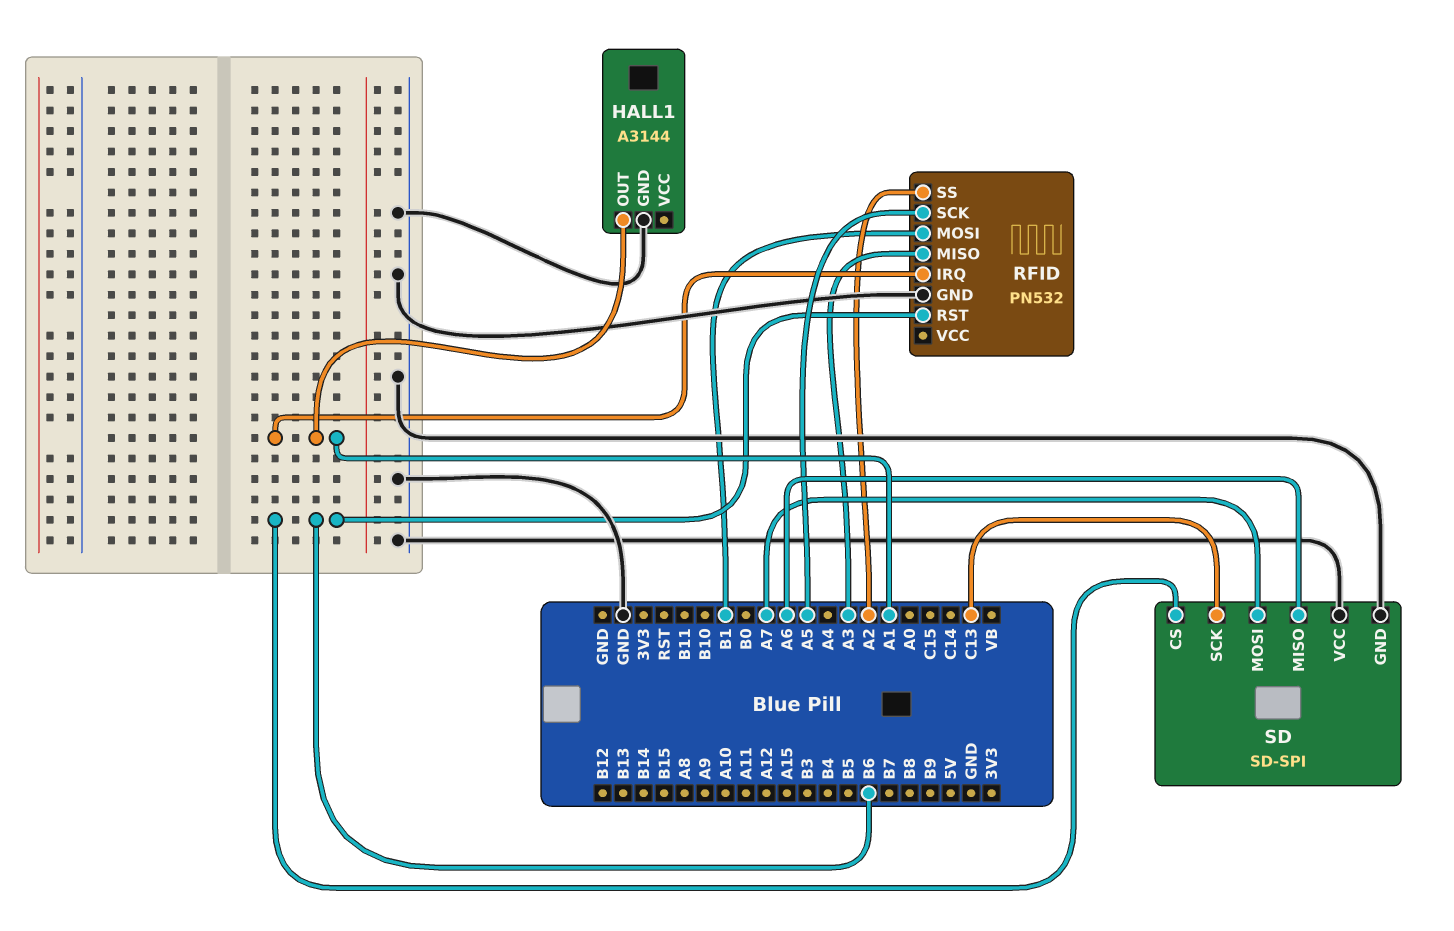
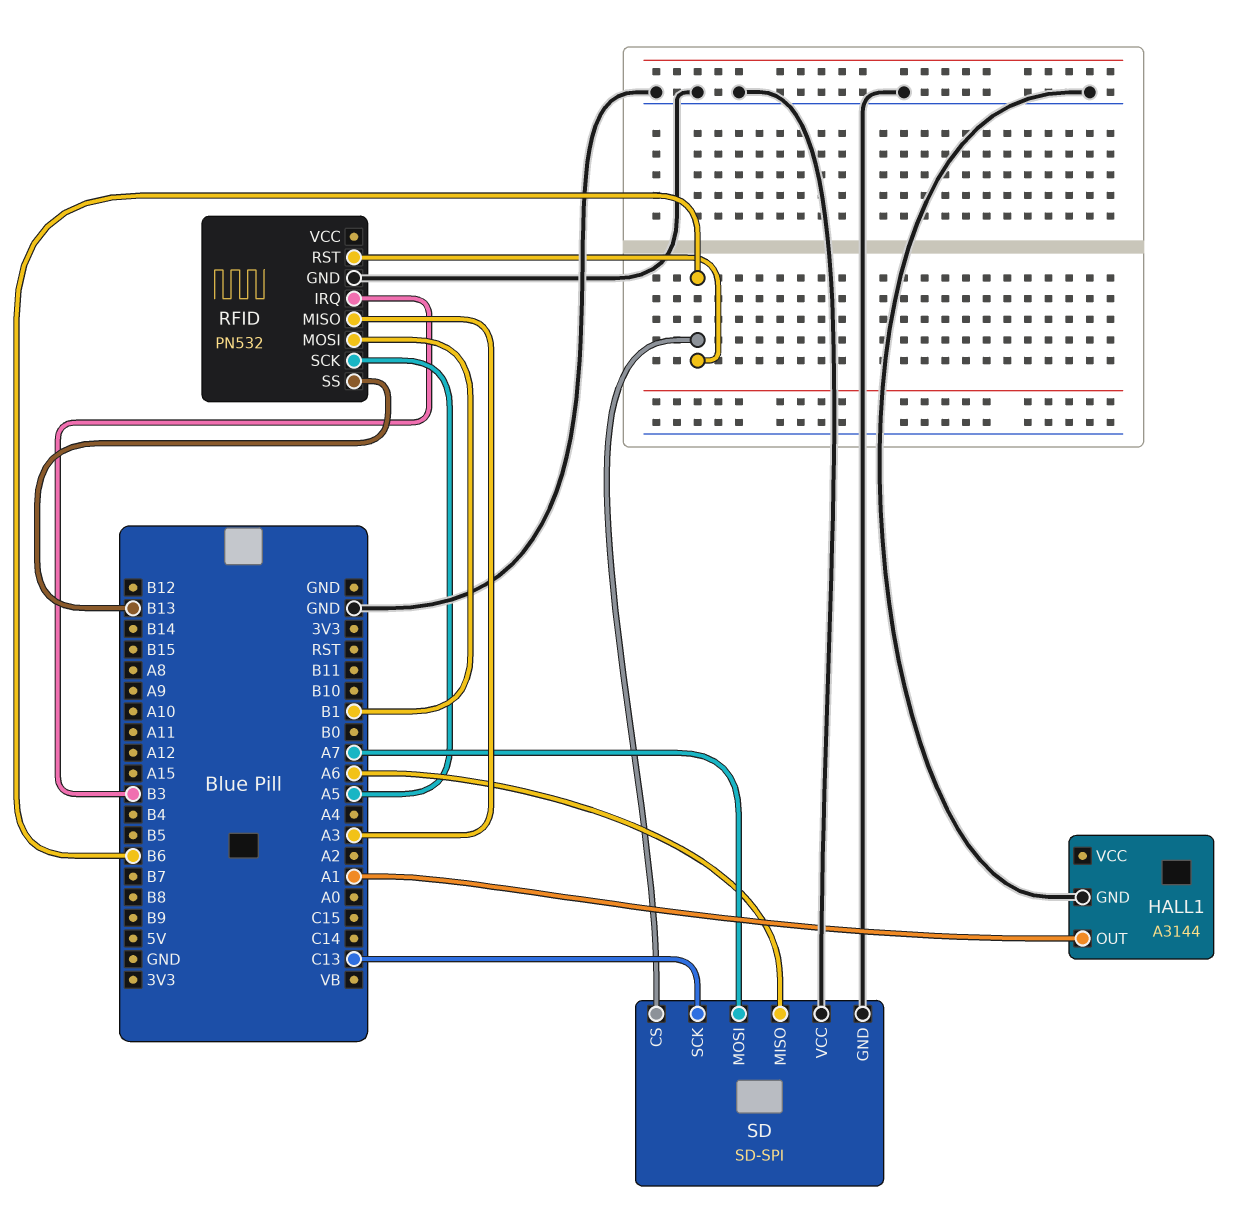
RFID pin IRQ: A1 -> B3
RFID pin SS: A2 -> B13

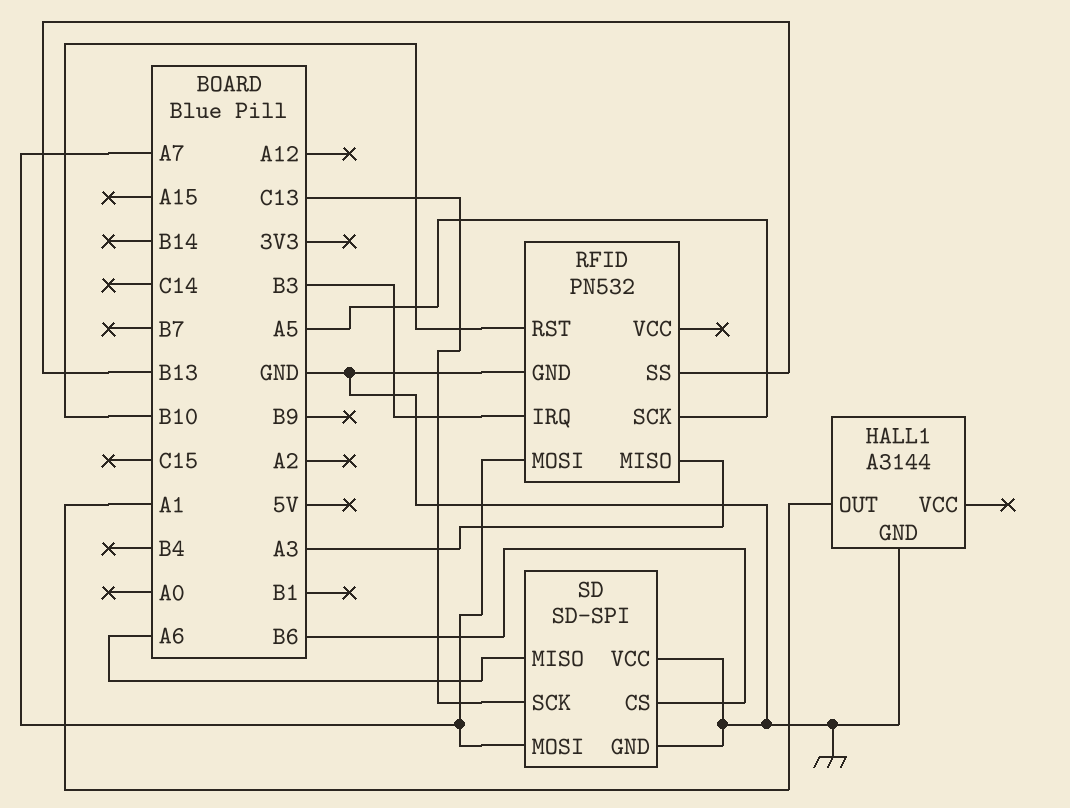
RFID pin MOSI: B1 -> A7
RFID pin RST: B6 -> B10

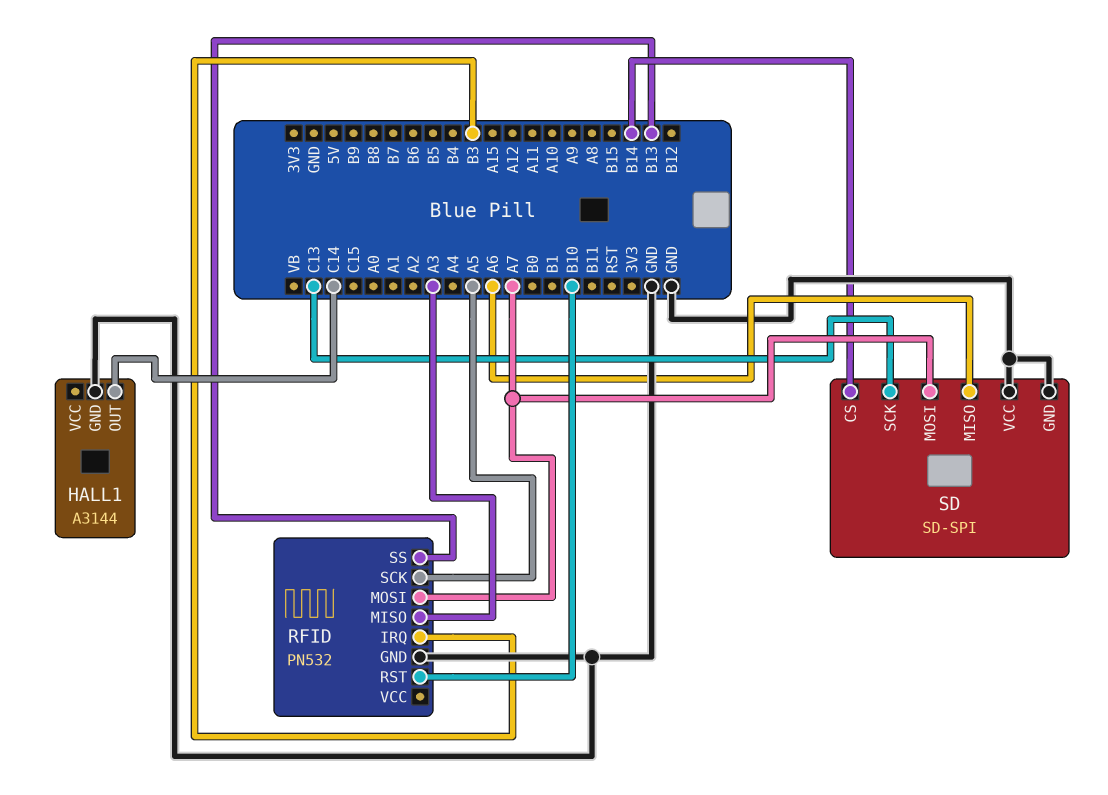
HALL1 pin OUT: A1 -> C14
SD pin CS: B6 -> B14

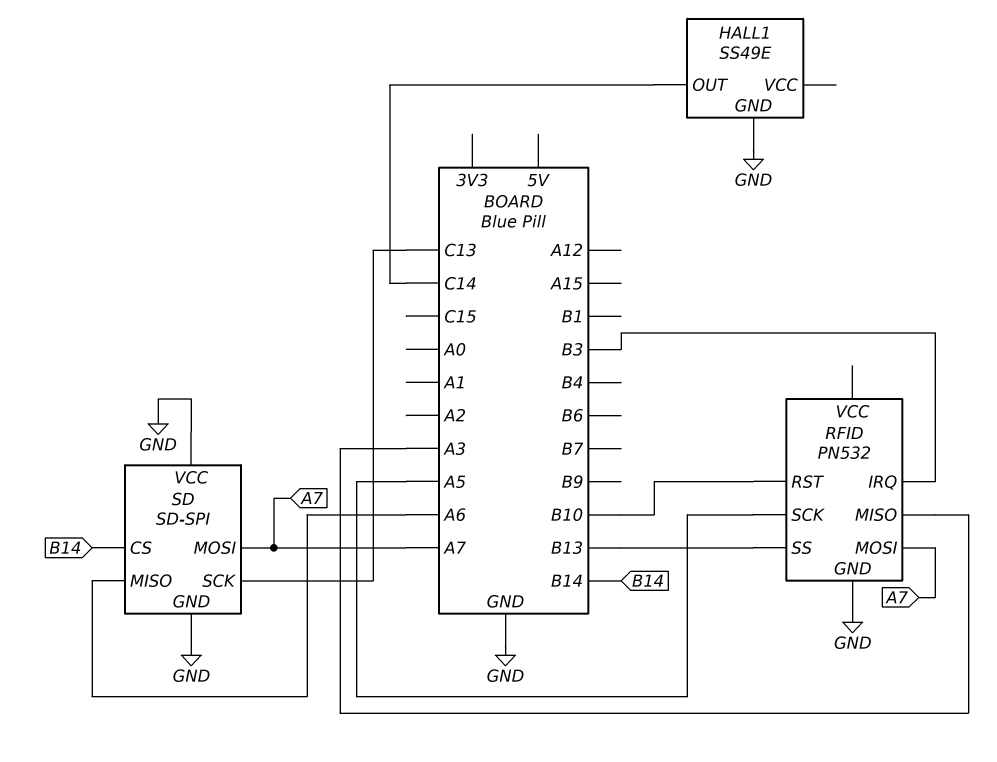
HALL1: A3144 -> SS49E

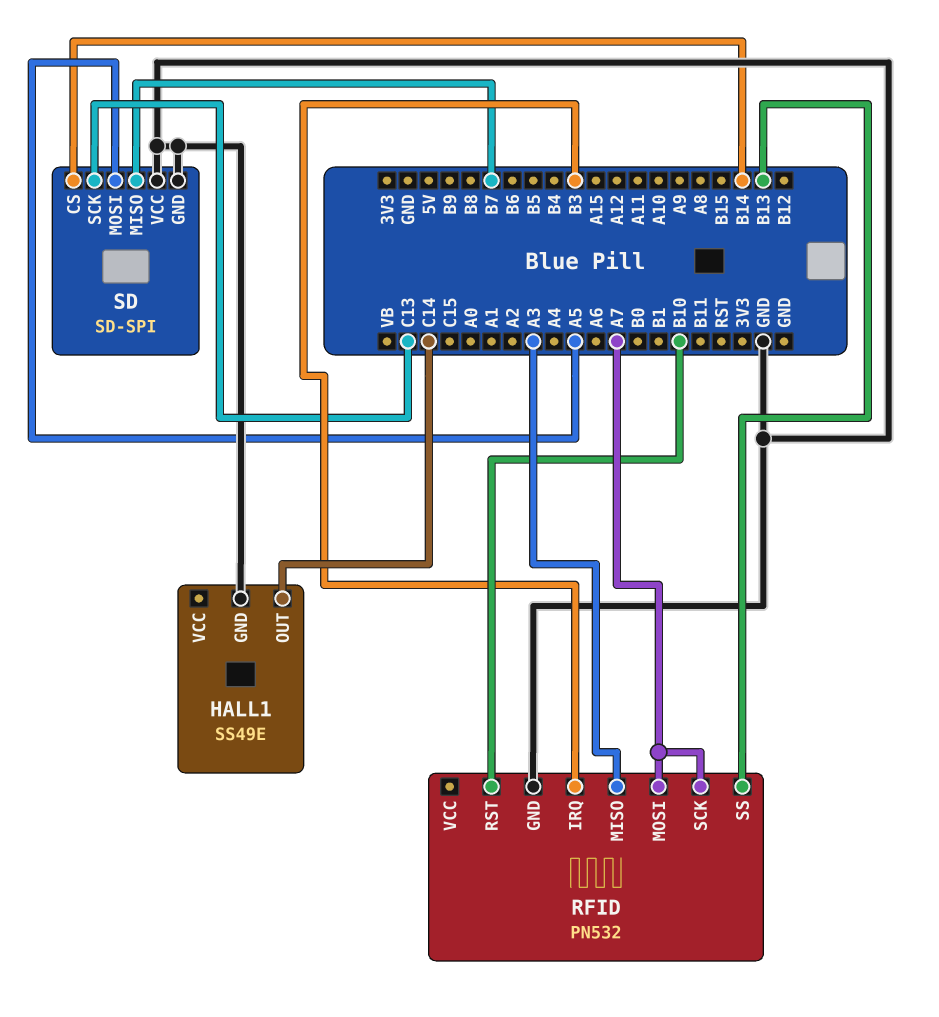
RFID pin SCK: A5 -> A7
SD pin MISO: A6 -> B7
SD pin MOSI: A7 -> A5

